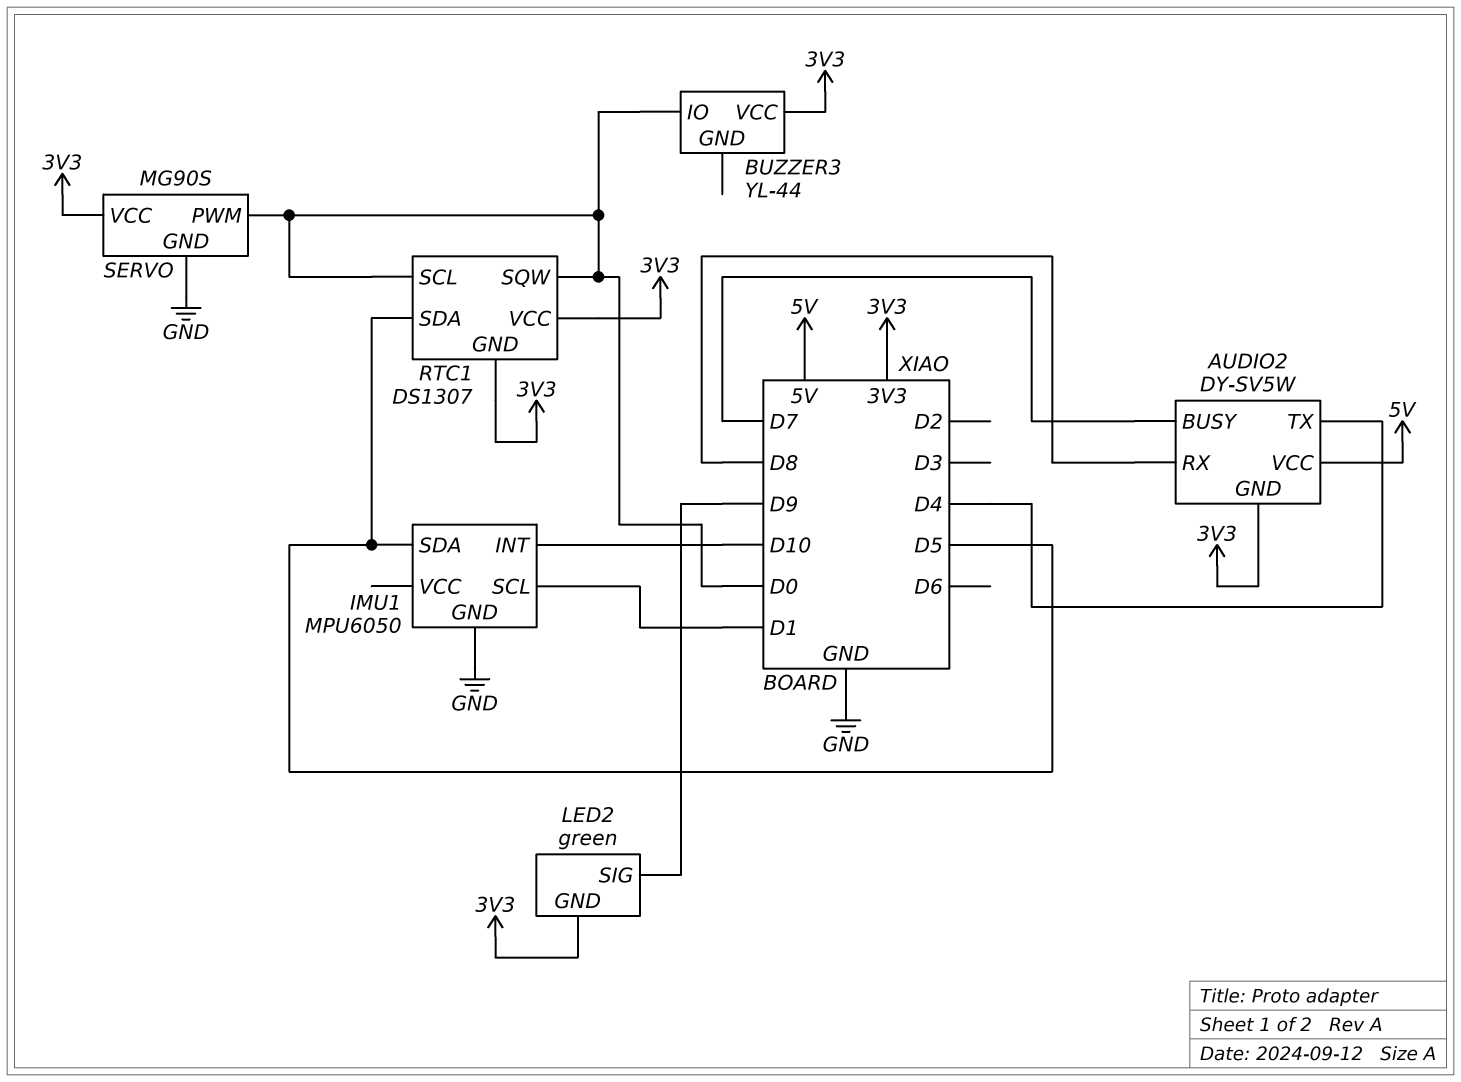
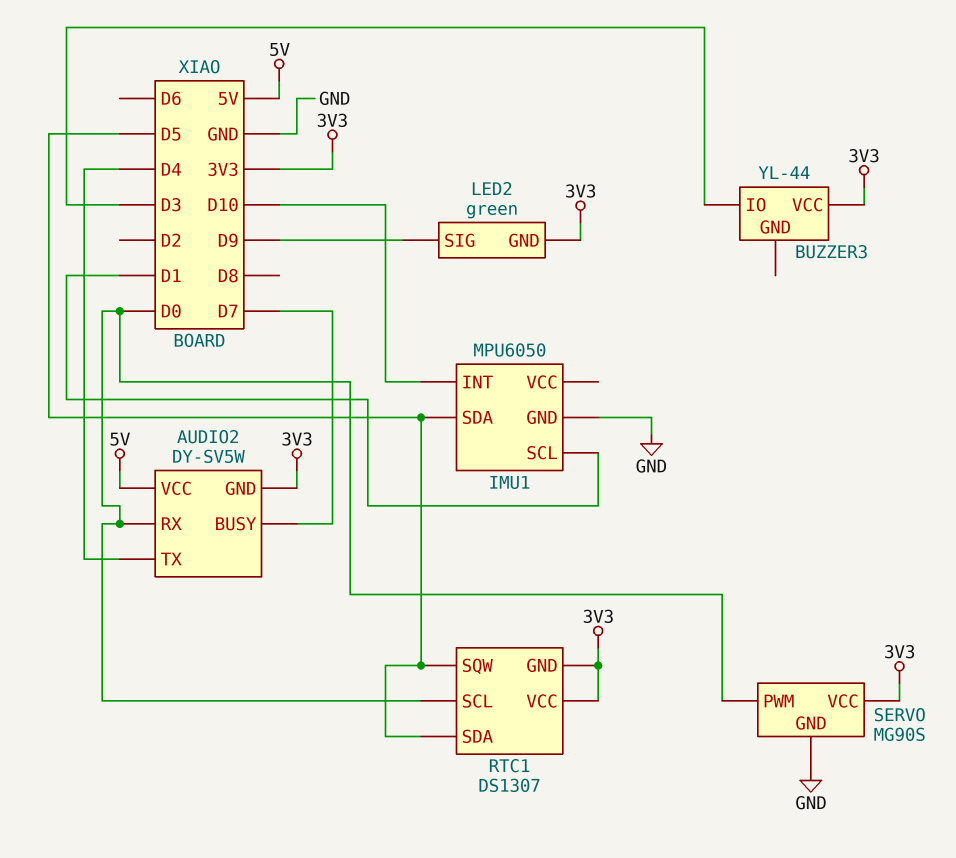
AUDIO2 pin RX: D8 -> D0
BUZZER3 pin IO: D0 -> D3
RTC1 pin SQW: D0 -> D5

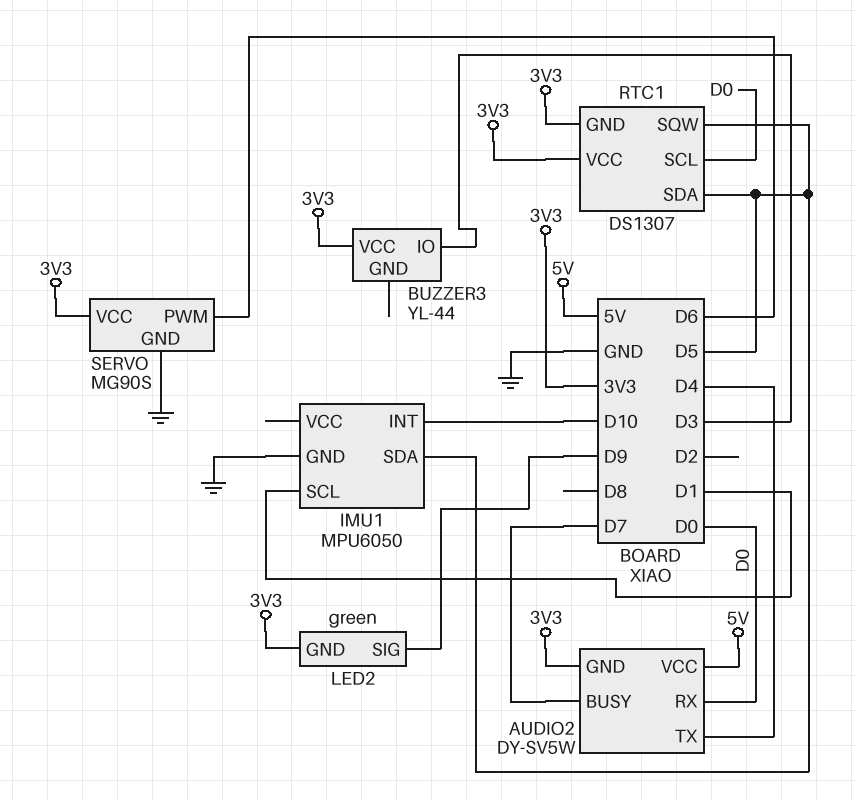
SERVO pin PWM: D0 -> D6

